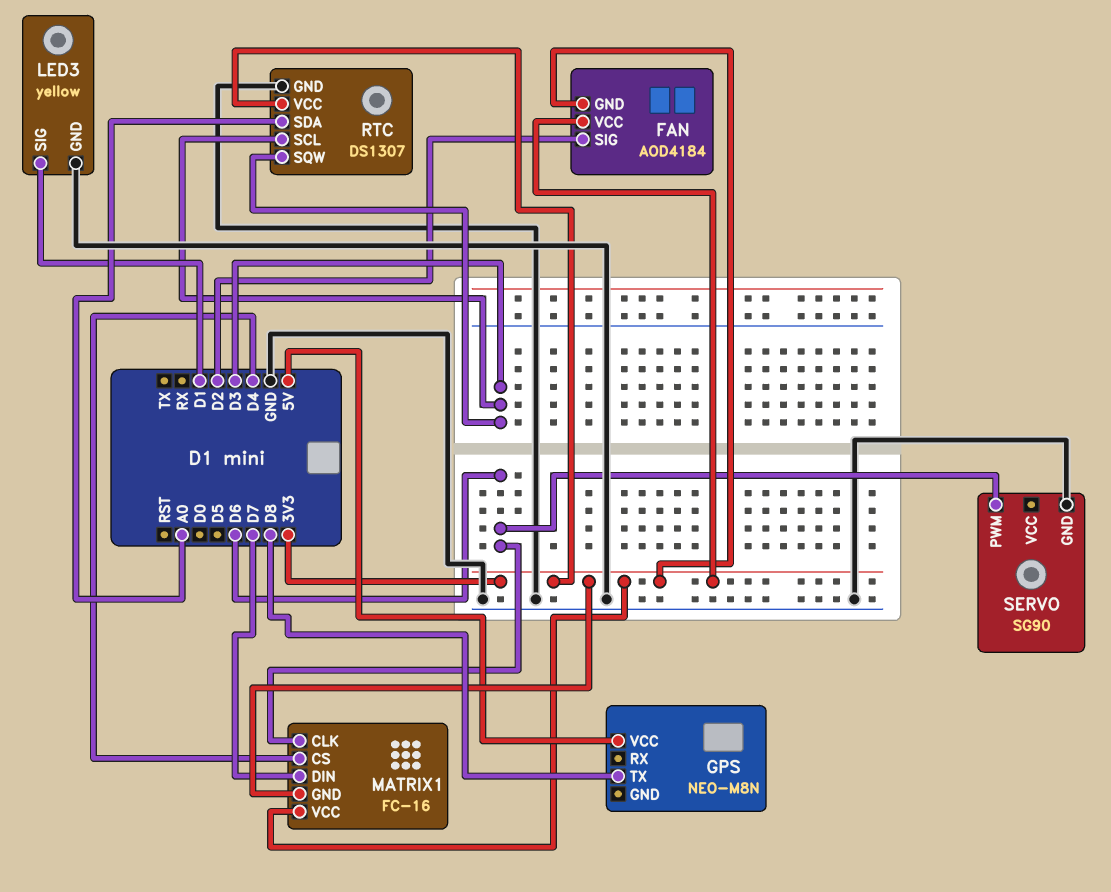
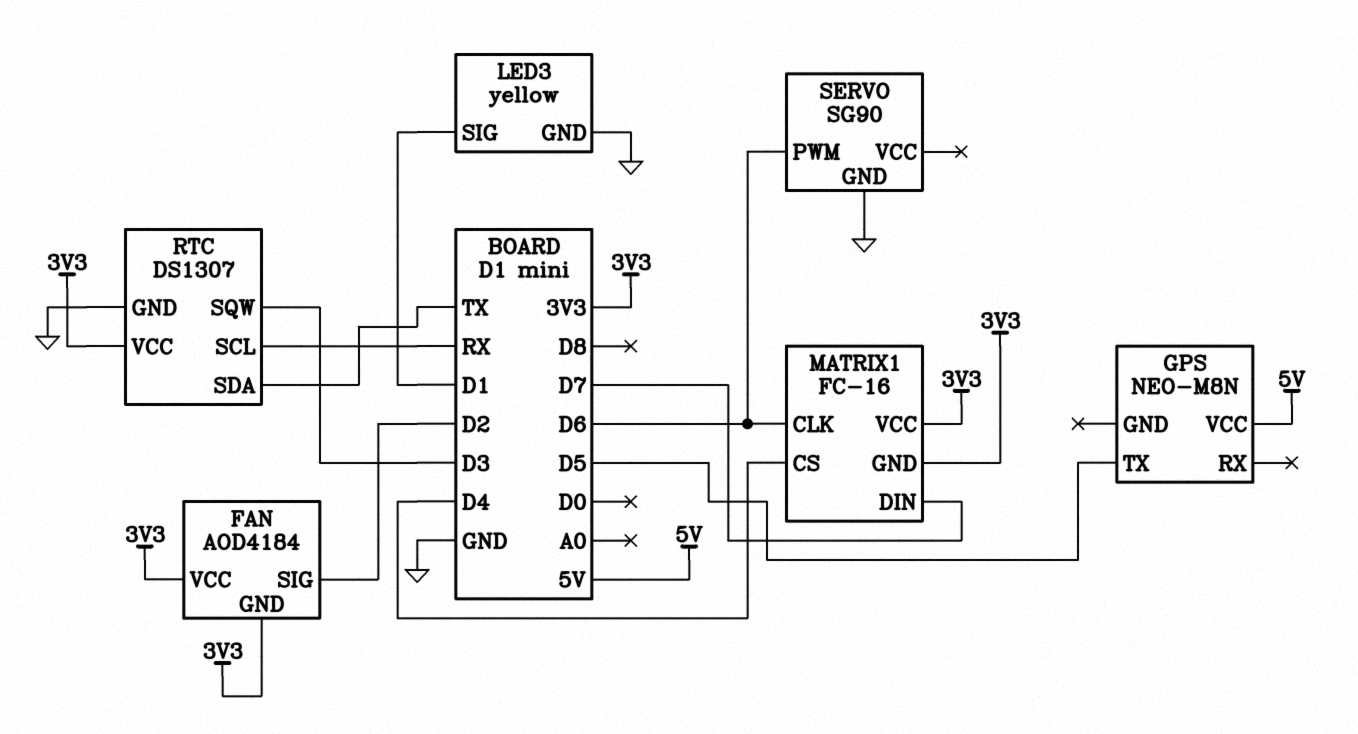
GPS pin TX: D8 -> D5
RTC pin SCL: D3 -> RX
RTC pin SDA: A0 -> TX

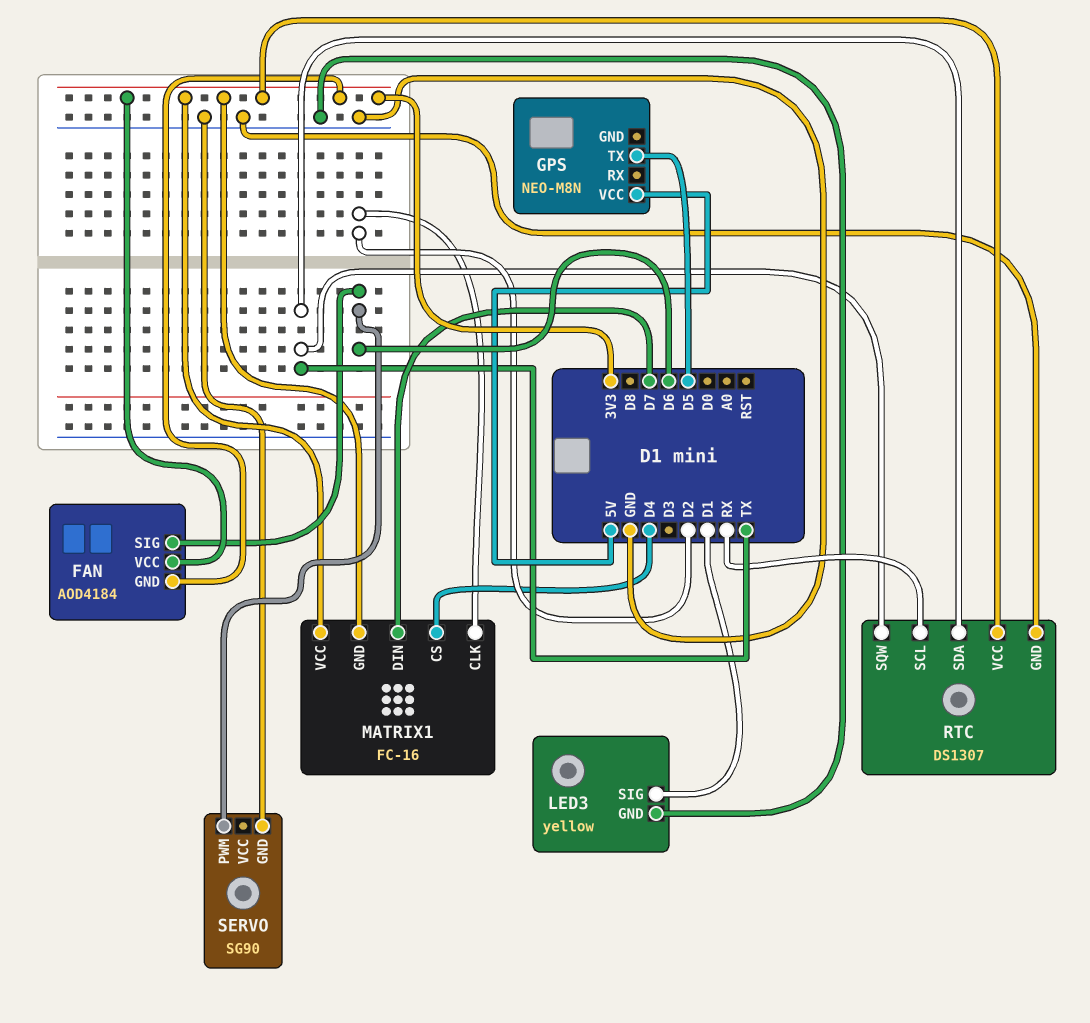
FAN pin SIG: D2 -> D6
MATRIX1 pin CLK: D6 -> D2
RTC pin SQW: D3 -> TX

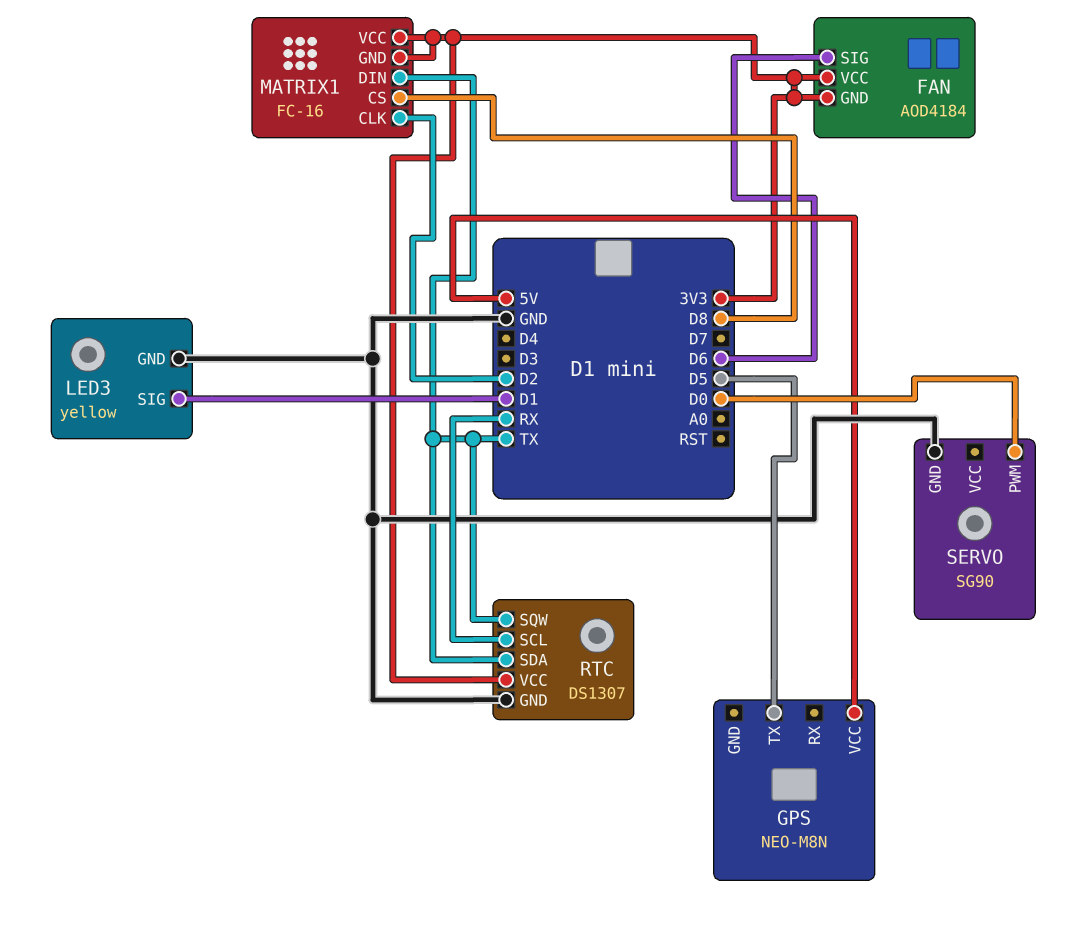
MATRIX1 pin CS: D4 -> D8
MATRIX1 pin DIN: D7 -> TX
SERVO pin PWM: D6 -> D0

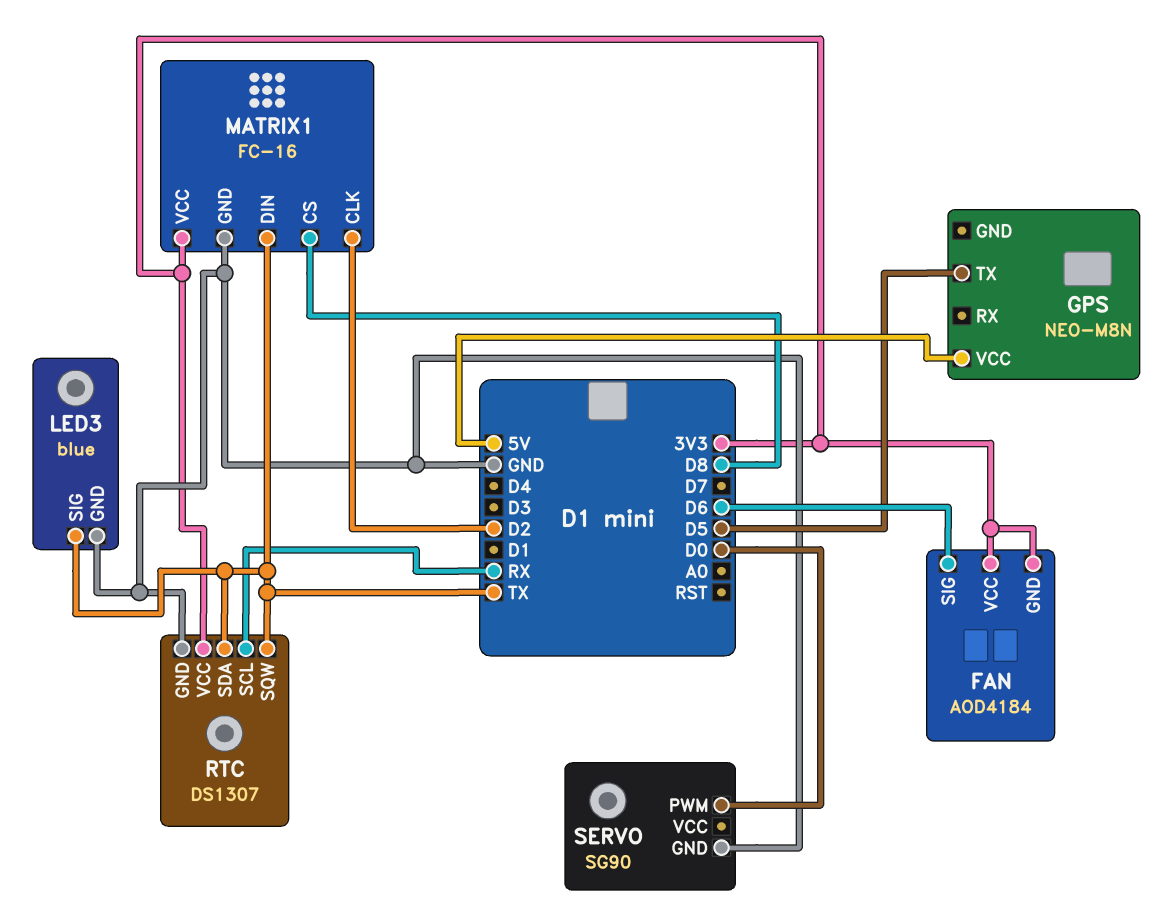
LED3: yellow -> blue
LED3 pin SIG: D1 -> TX
MATRIX1 pin GND: 3V3 -> GND

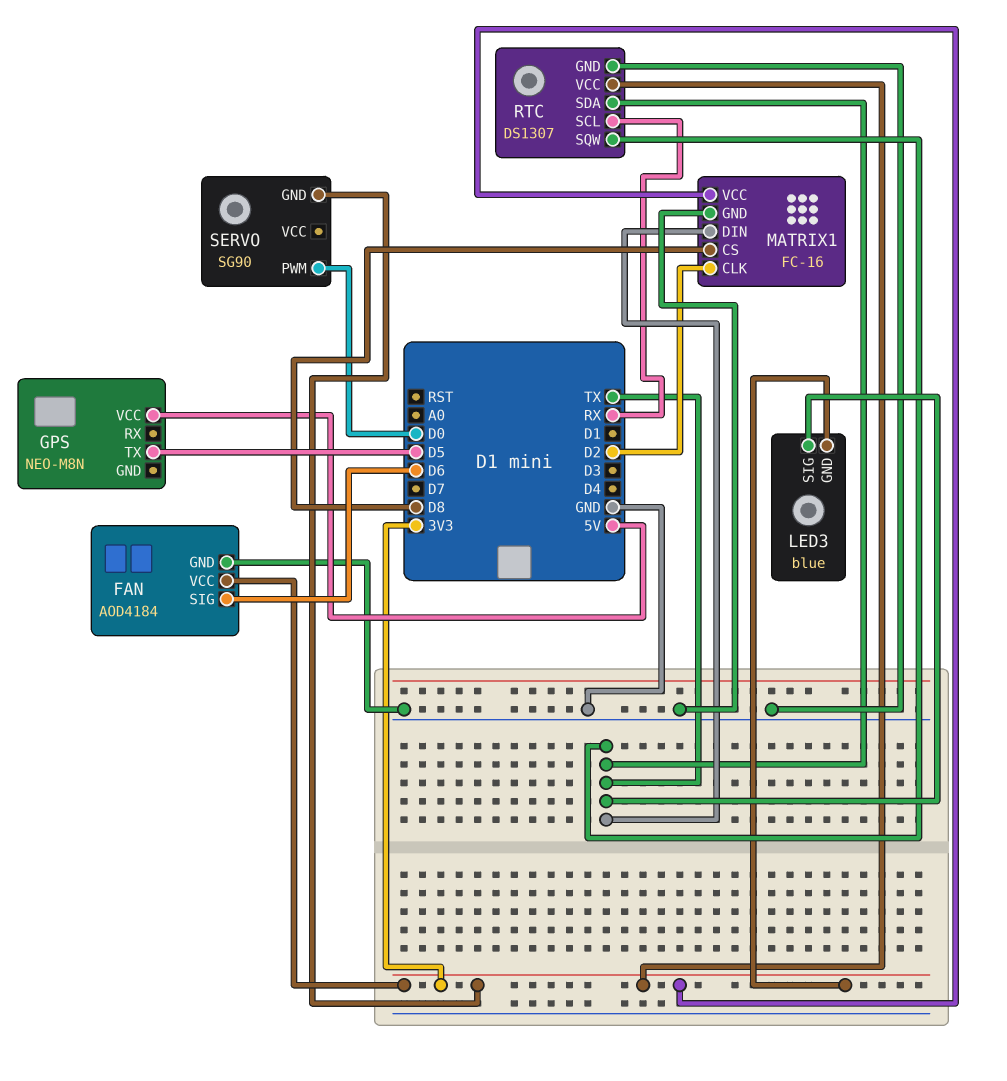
FAN pin GND: 3V3 -> GND
LED3 pin GND: GND -> 3V3
SERVO pin GND: GND -> 3V3

